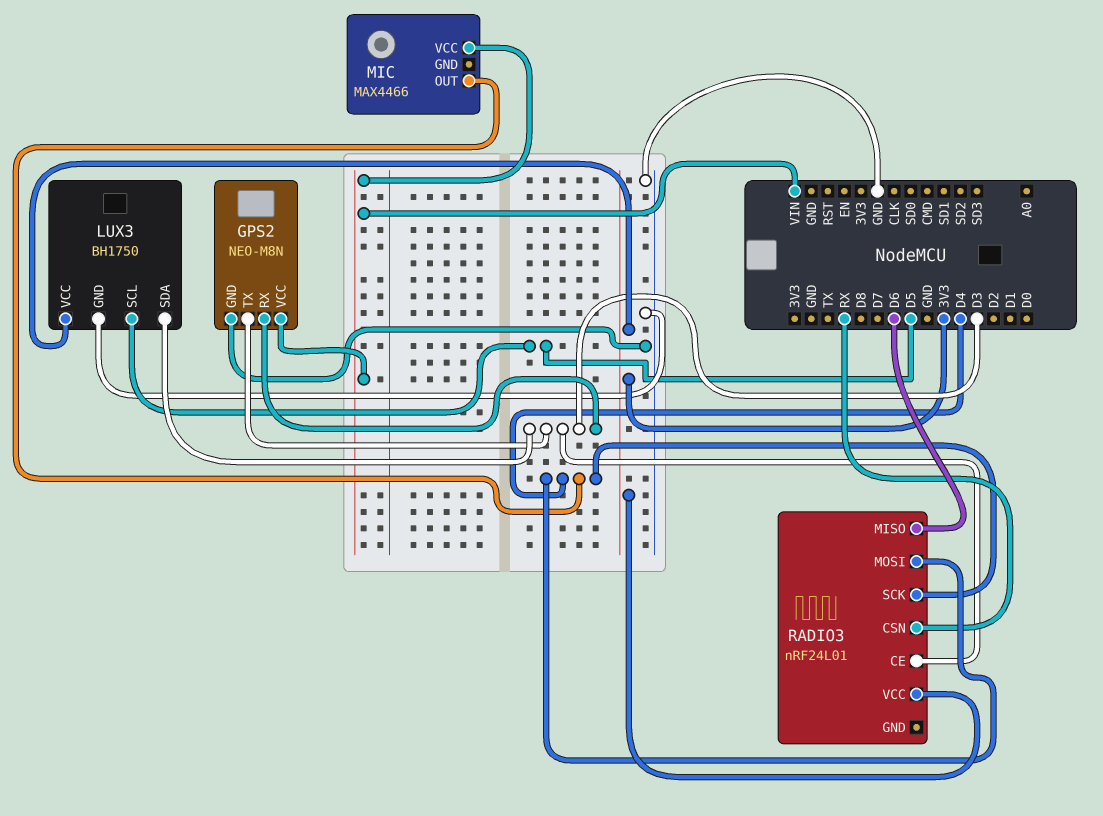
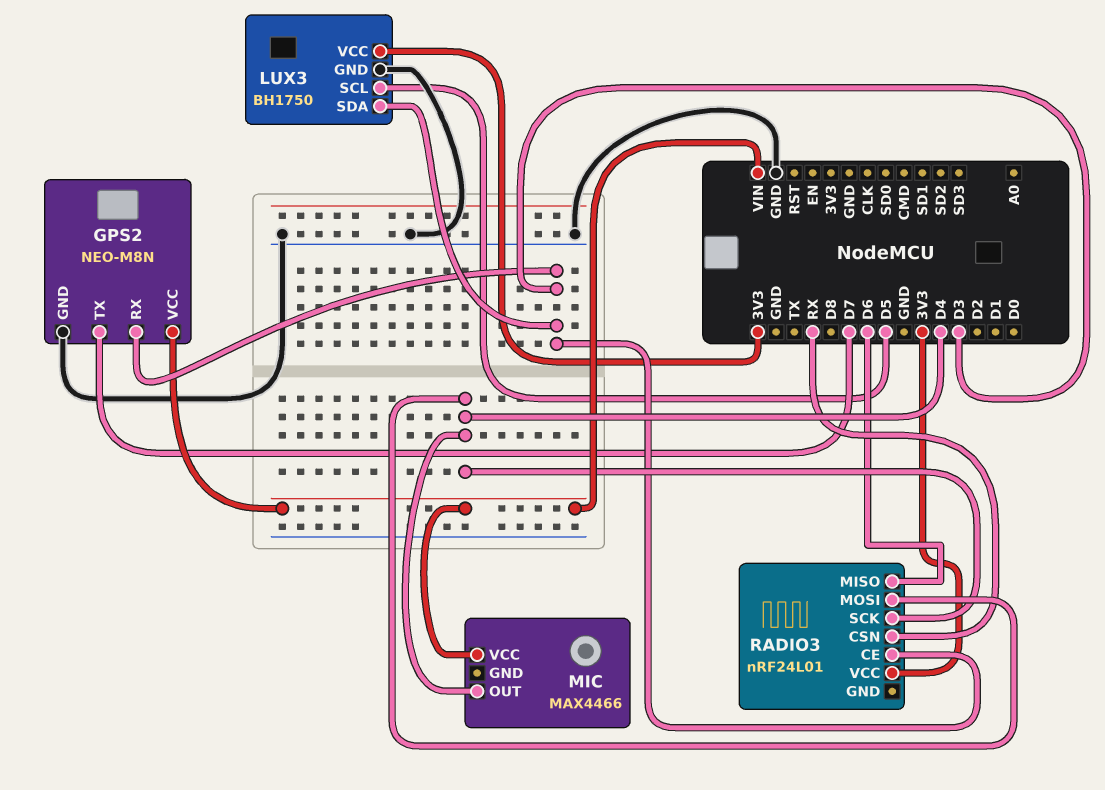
GPS2 pin TX: D3 -> D7

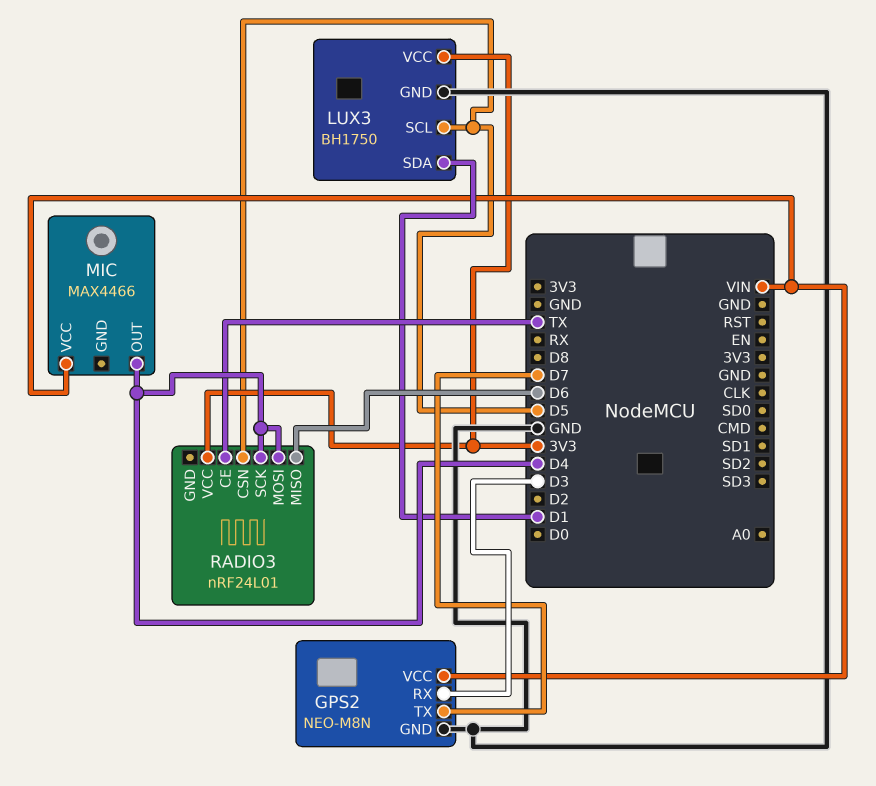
LUX3 pin SDA: D3 -> D1
RADIO3 pin CE: D3 -> TX
RADIO3 pin CSN: RX -> D5

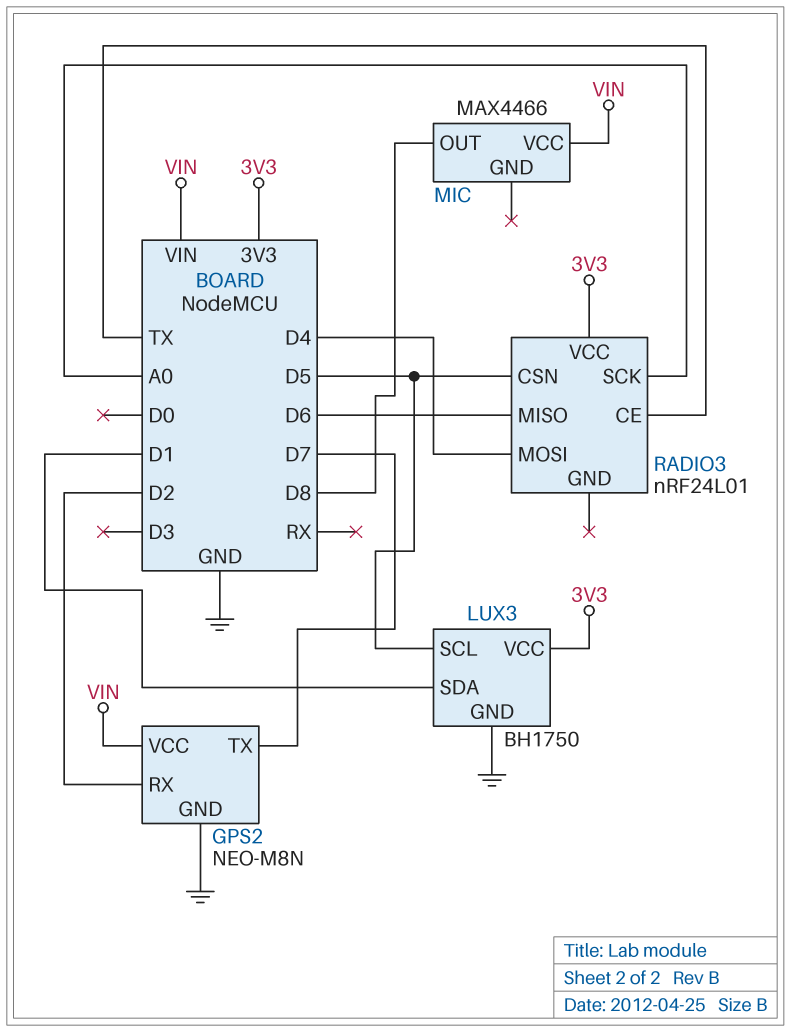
GPS2 pin RX: D3 -> D2
MIC pin OUT: D4 -> D8
RADIO3 pin SCK: D4 -> A0

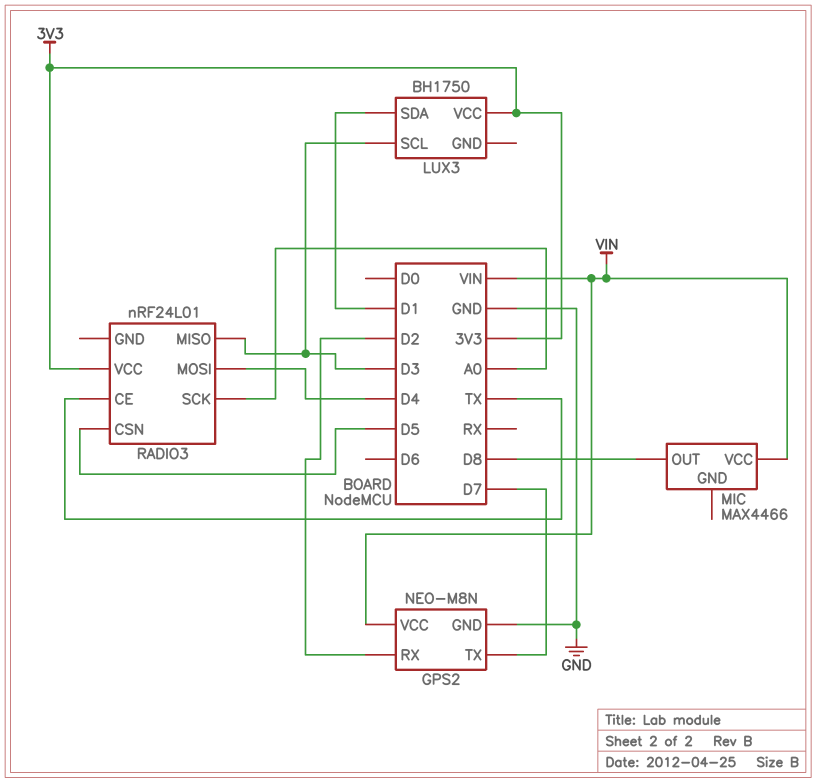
LUX3 pin GND: GND -> none
LUX3 pin SCL: D5 -> D3
RADIO3 pin MISO: D6 -> D3

